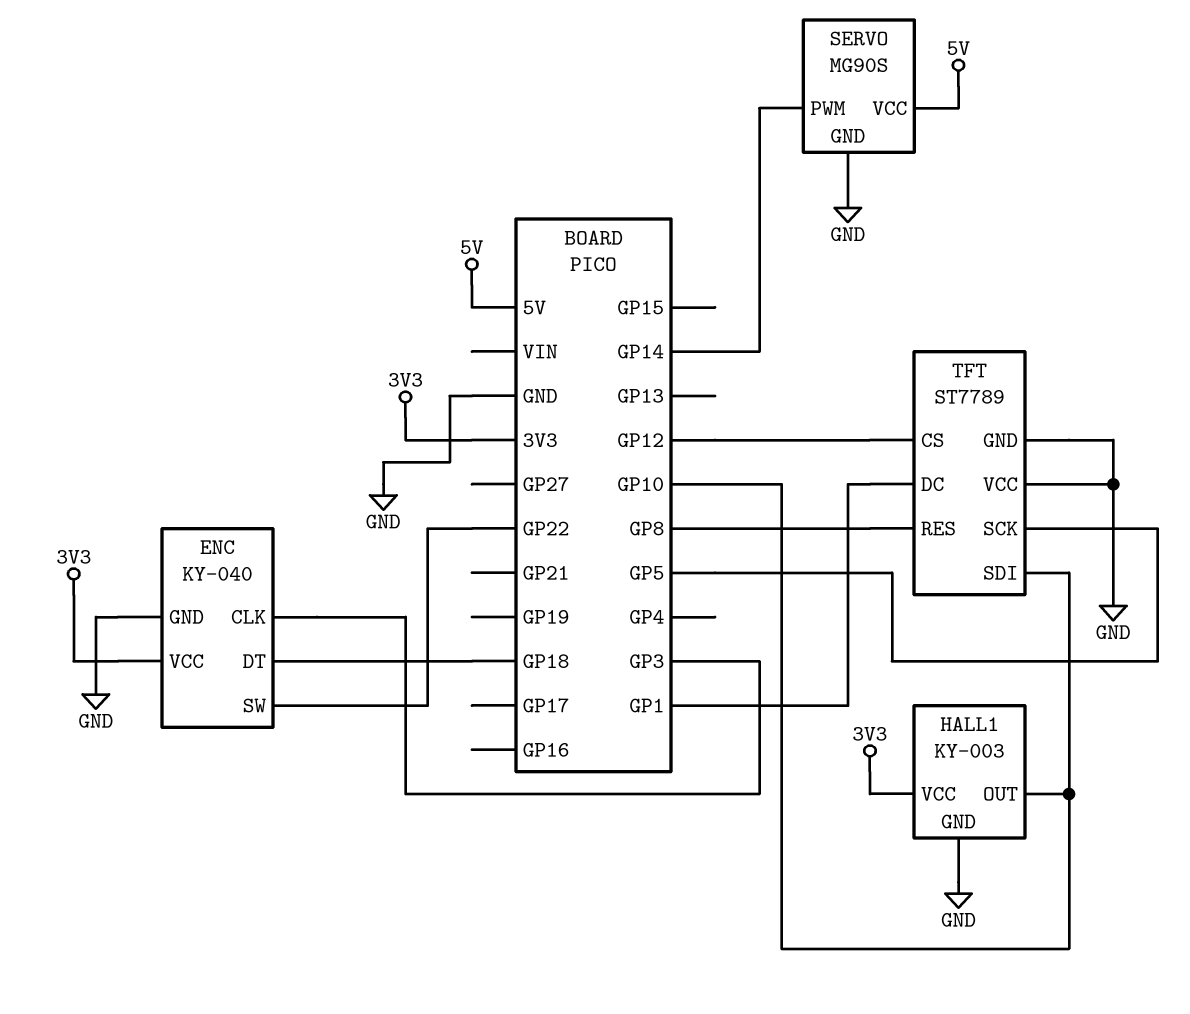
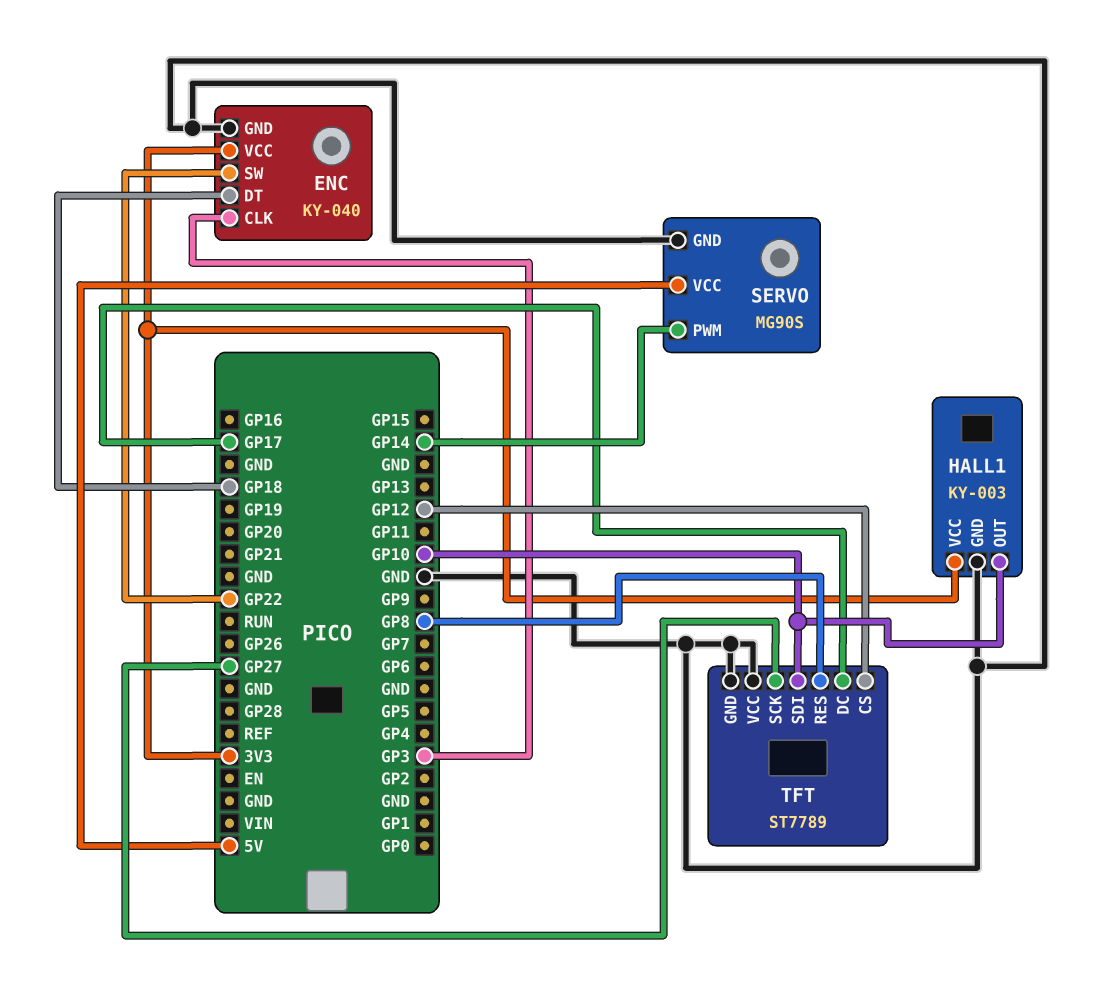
TFT pin DC: GP1 -> GP17
TFT pin SCK: GP5 -> GP27

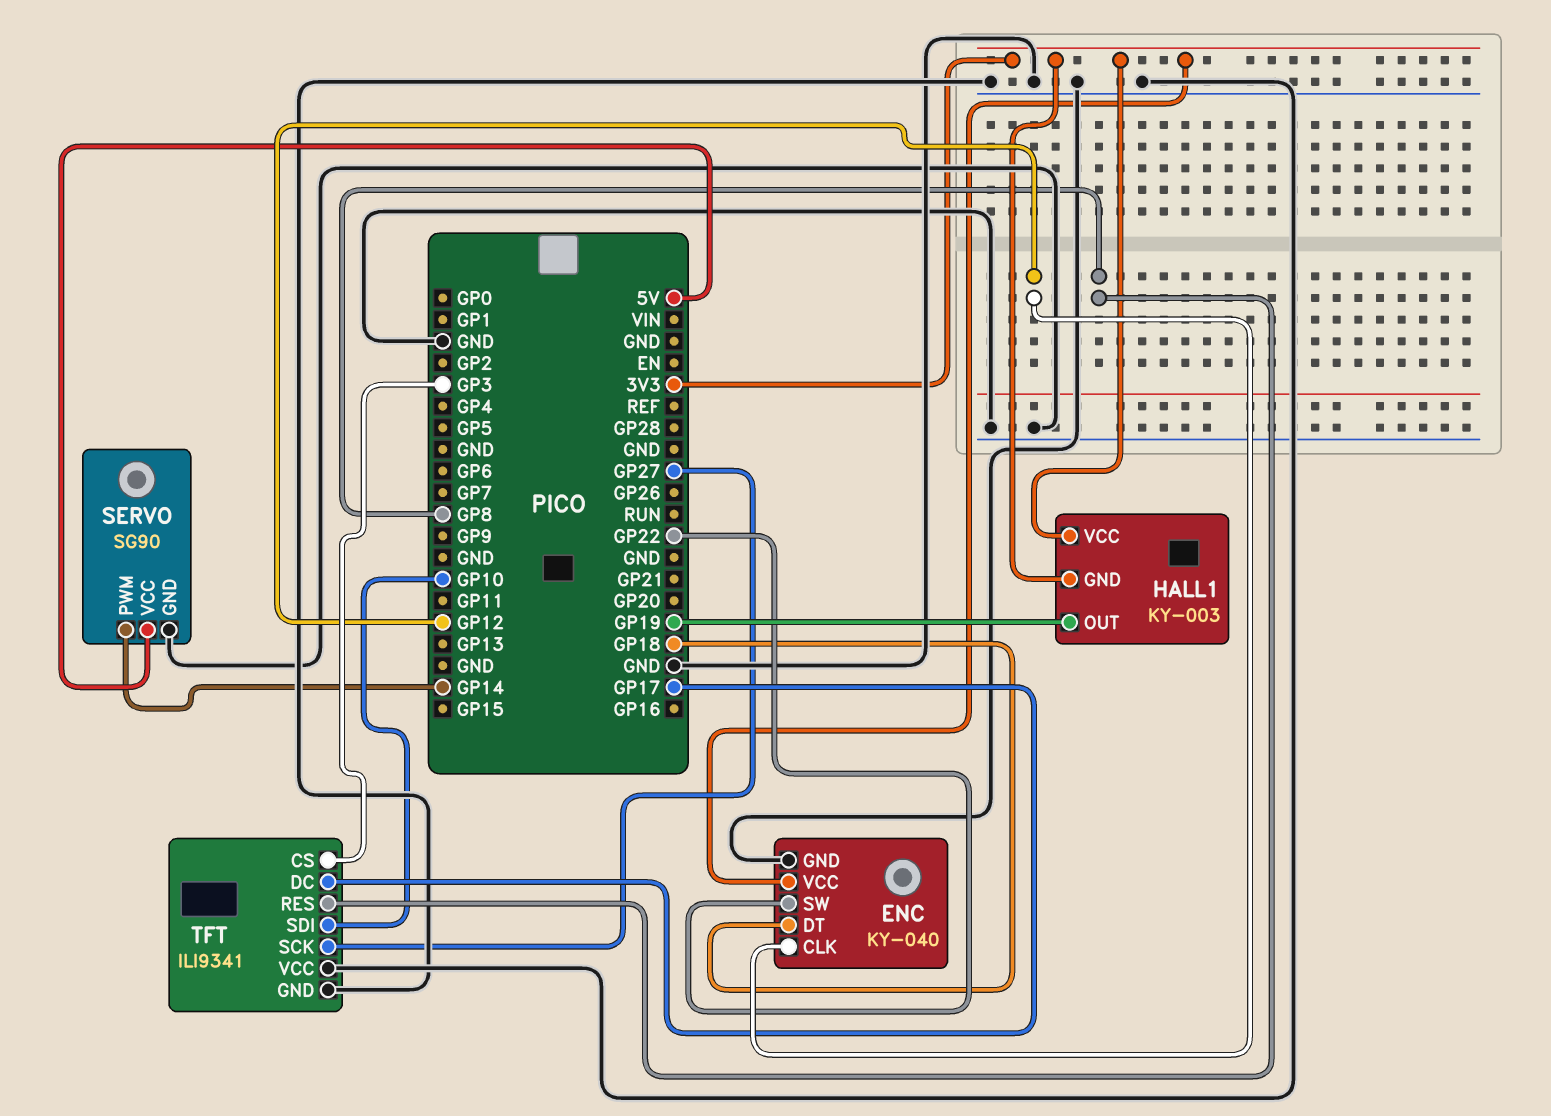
ENC pin CLK: GP3 -> GP12
HALL1 pin GND: GND -> 3V3
HALL1 pin OUT: GP10 -> GP19
SERVO: MG90S -> SG90
TFT: ST7789 -> ILI9341
TFT pin CS: GP12 -> GP3

